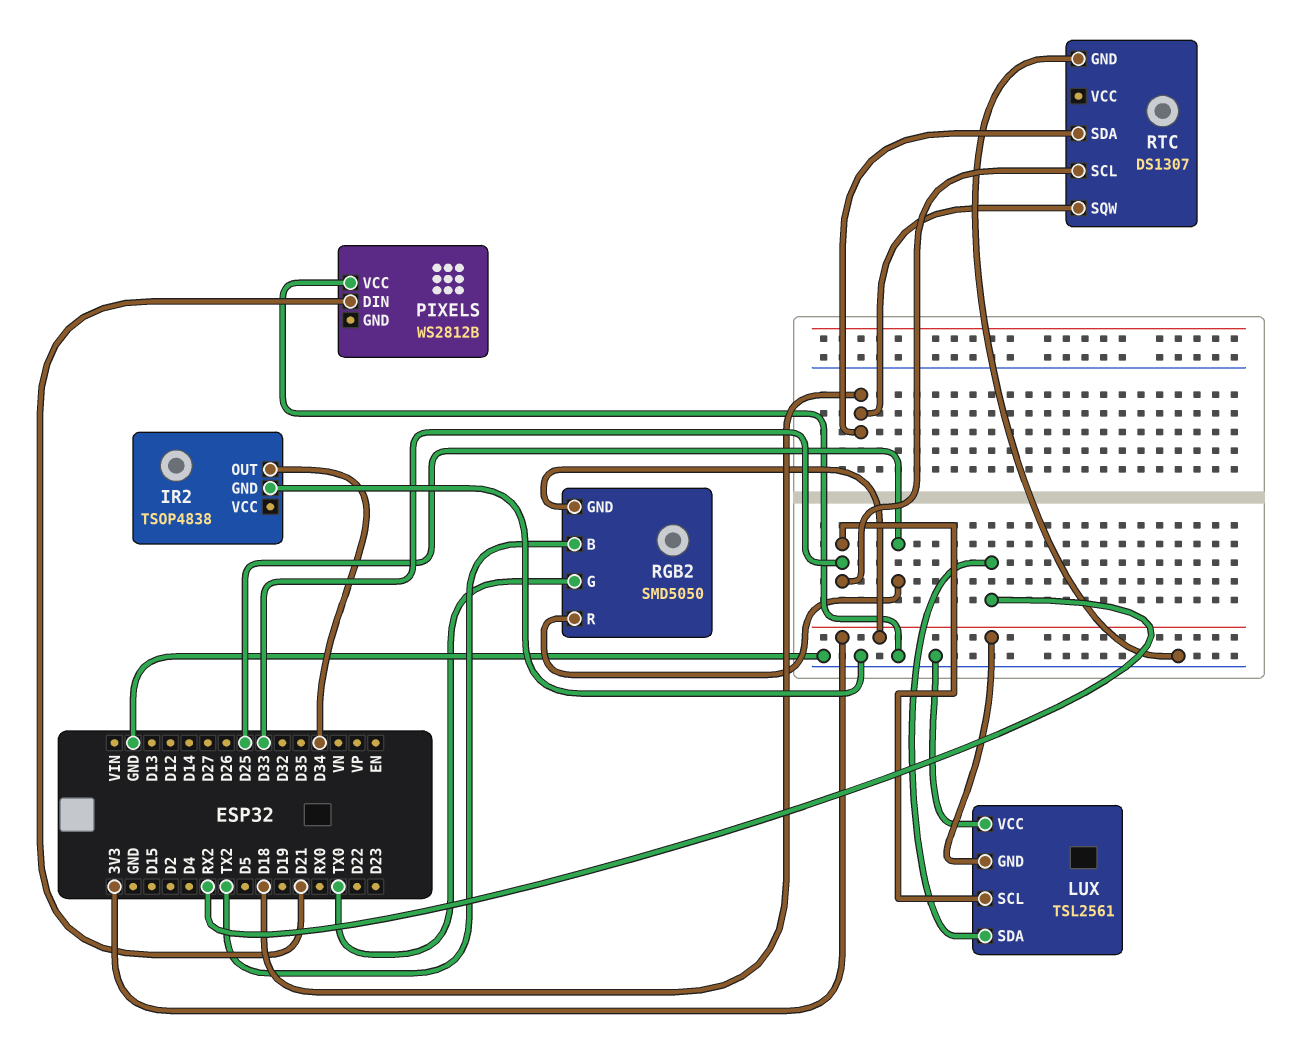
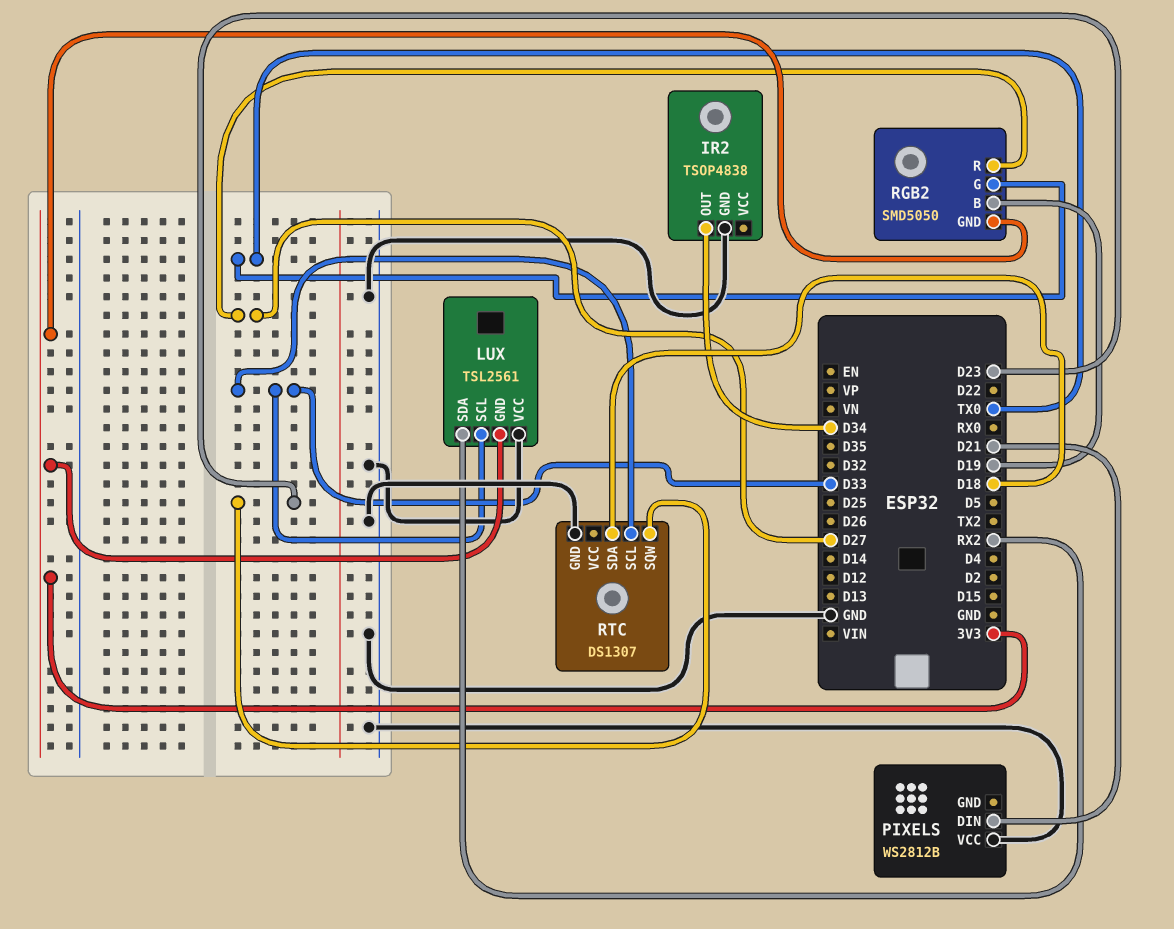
RGB2 pin B: TX2 -> D19
RGB2 pin R: D25 -> D27
RTC pin SQW: D18 -> D23

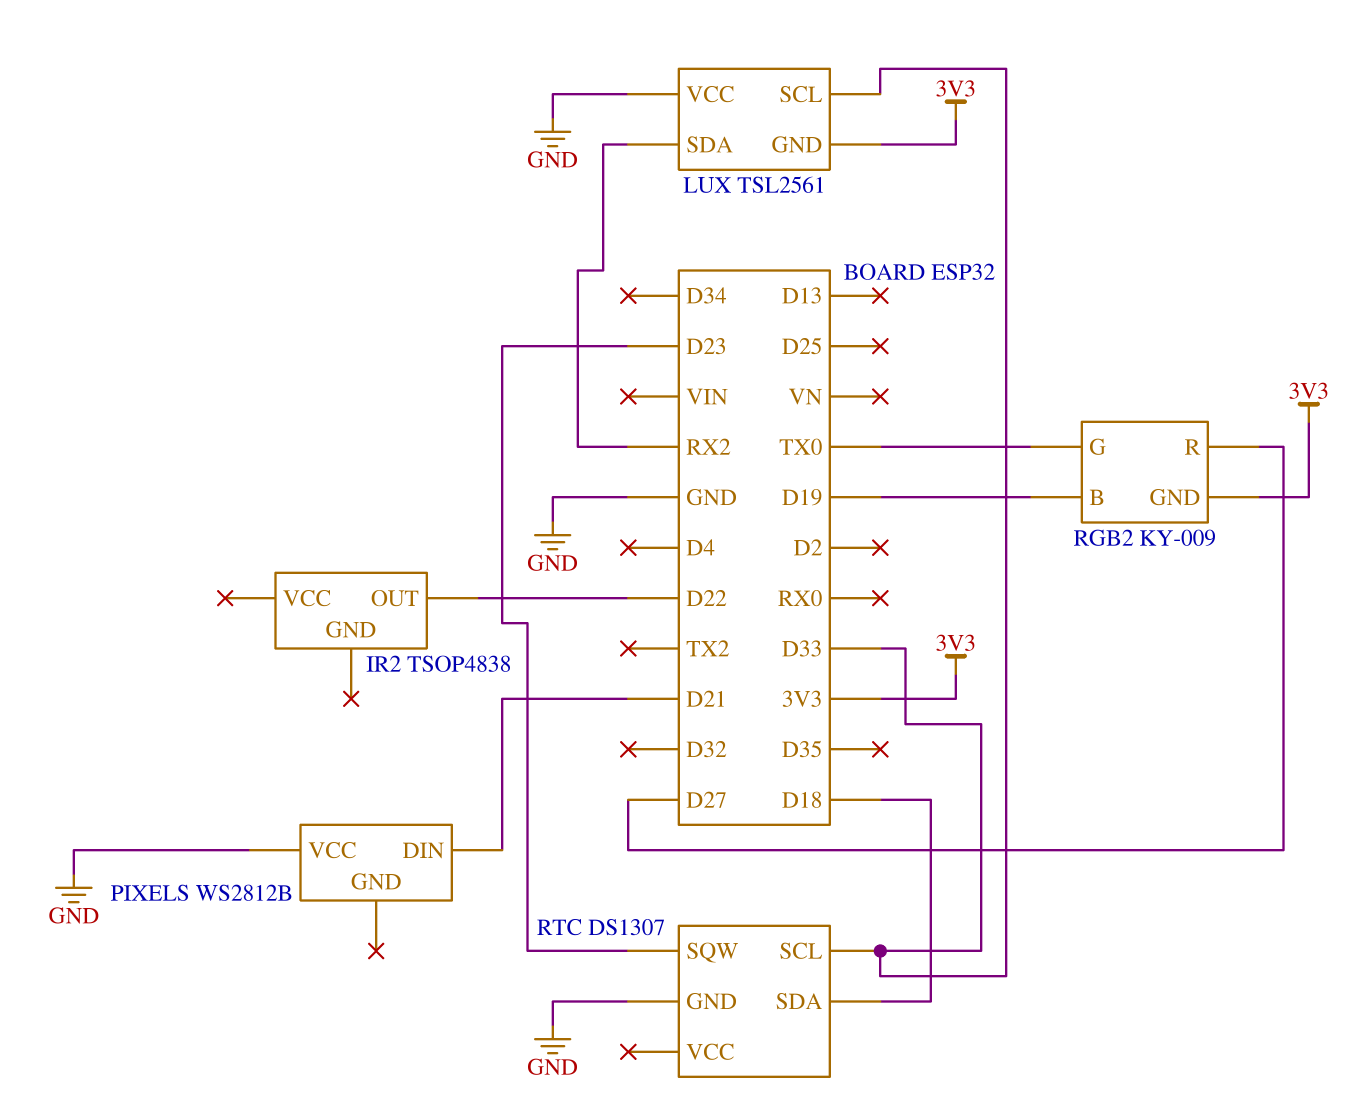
IR2 pin GND: GND -> none
IR2 pin OUT: D34 -> D22
RGB2: SMD5050 -> KY-009

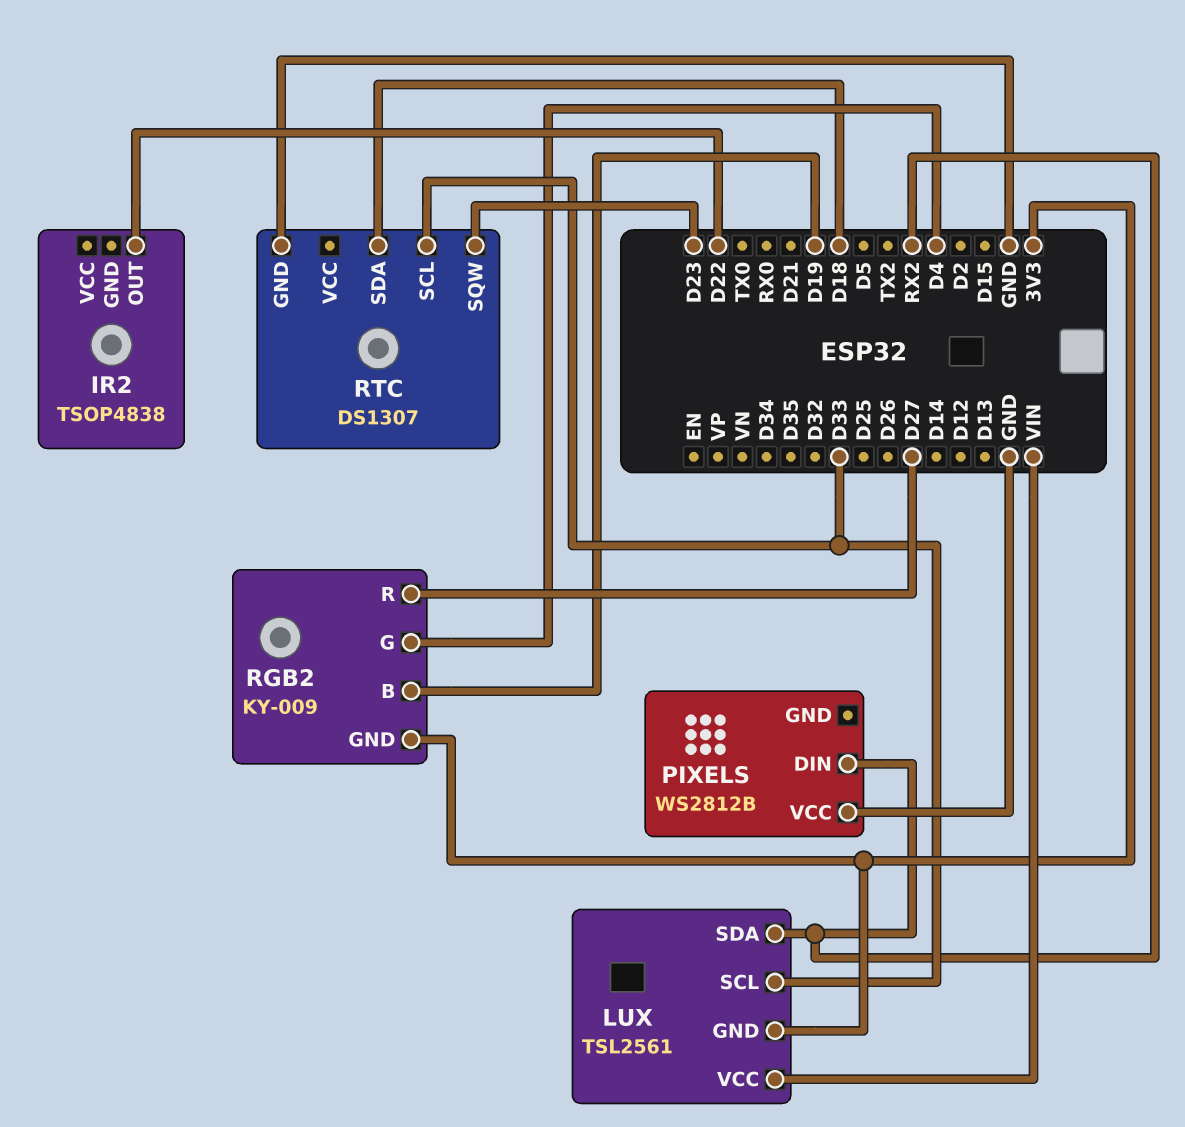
LUX pin VCC: GND -> VIN
PIXELS pin DIN: D21 -> RX2
RGB2 pin G: TX0 -> D4

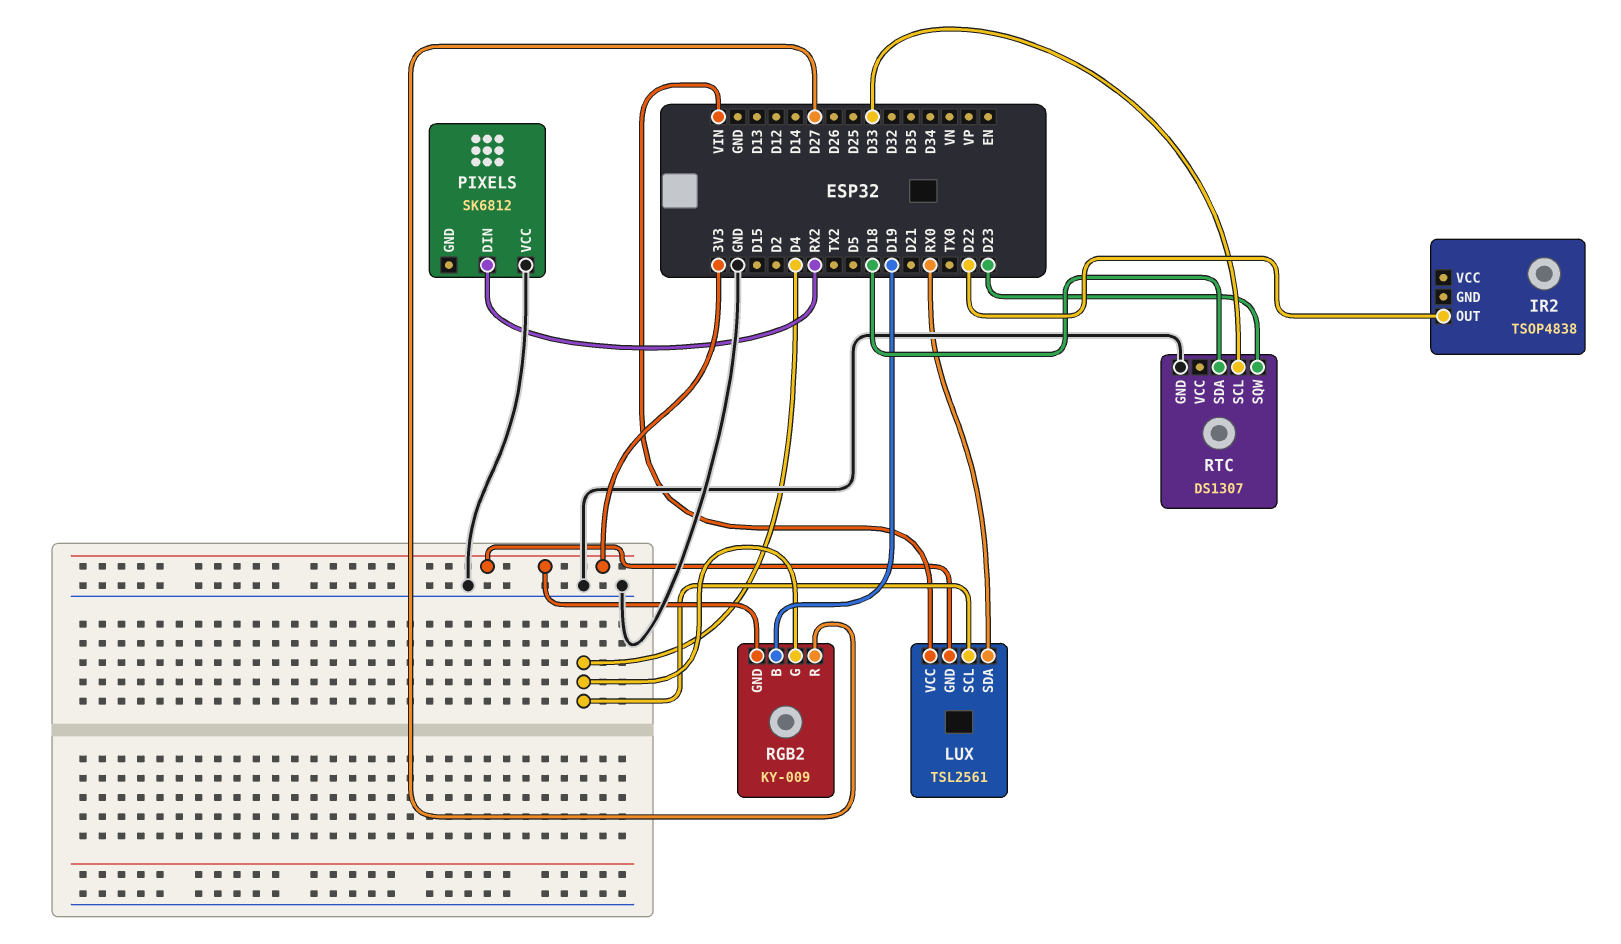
LUX pin SCL: D33 -> D4
LUX pin SDA: RX2 -> RX0
PIXELS: WS2812B -> SK6812

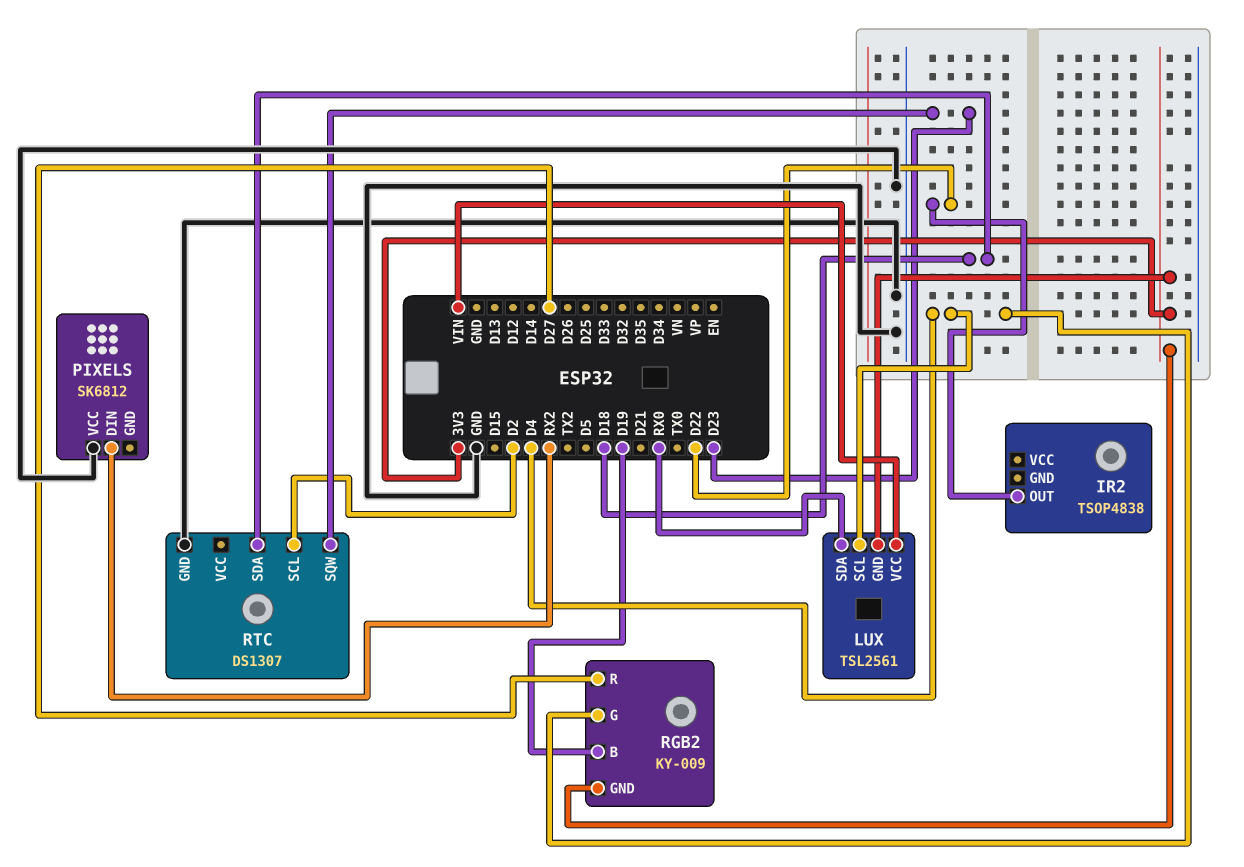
RTC pin SCL: D33 -> D2

